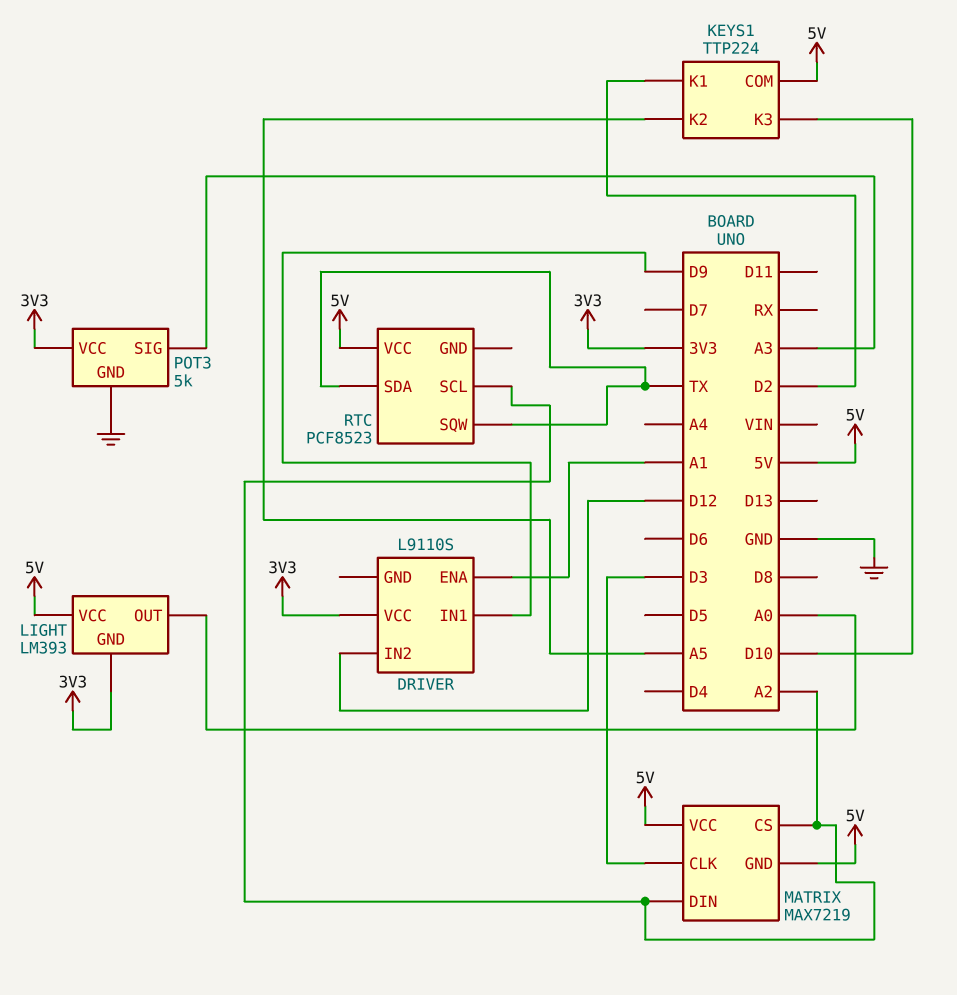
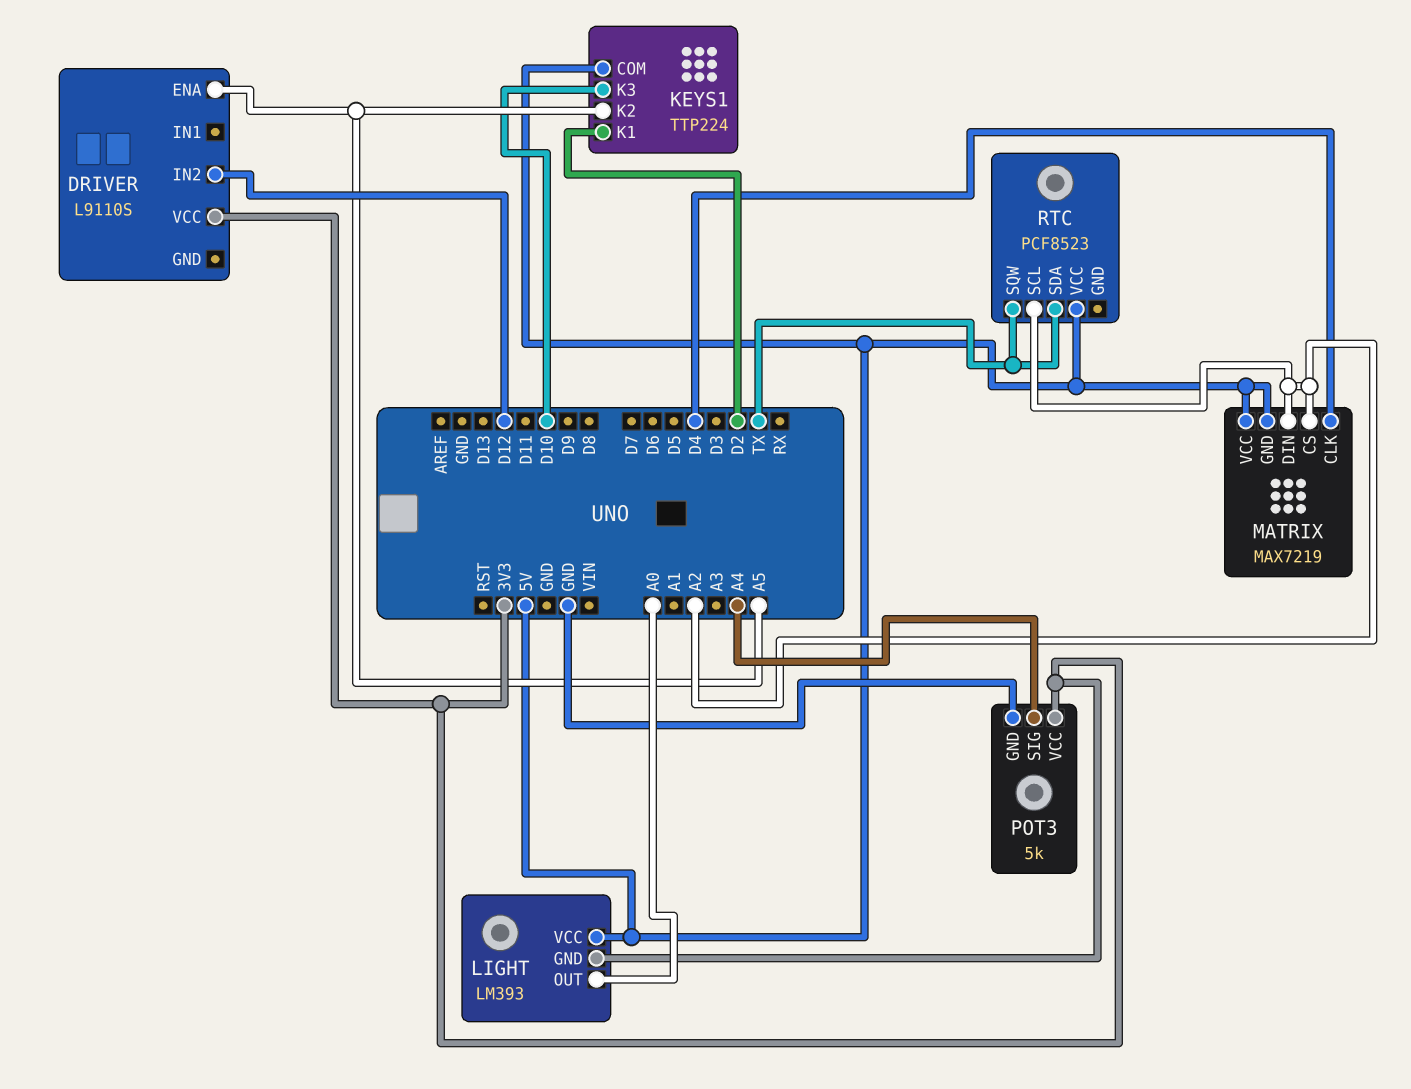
DRIVER pin ENA: A1 -> A5
DRIVER pin IN1: D9 -> none
MATRIX pin CLK: D3 -> D4
POT3 pin SIG: A3 -> A4

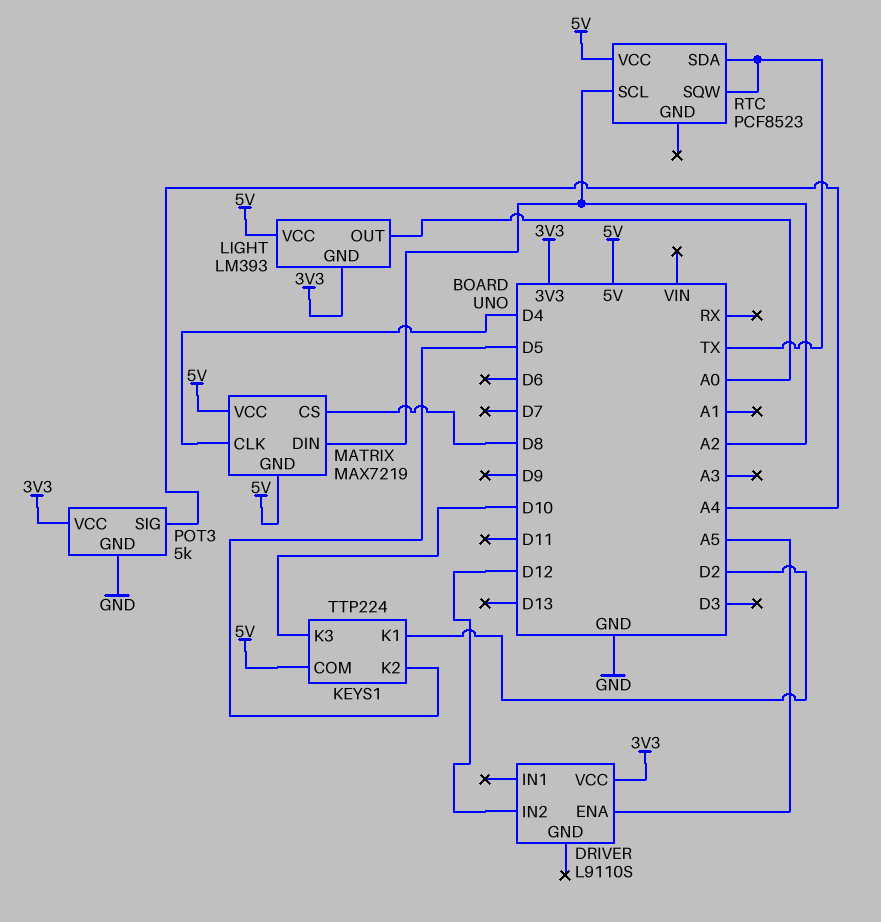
KEYS1 pin K2: A5 -> D5
MATRIX pin CS: A2 -> D8

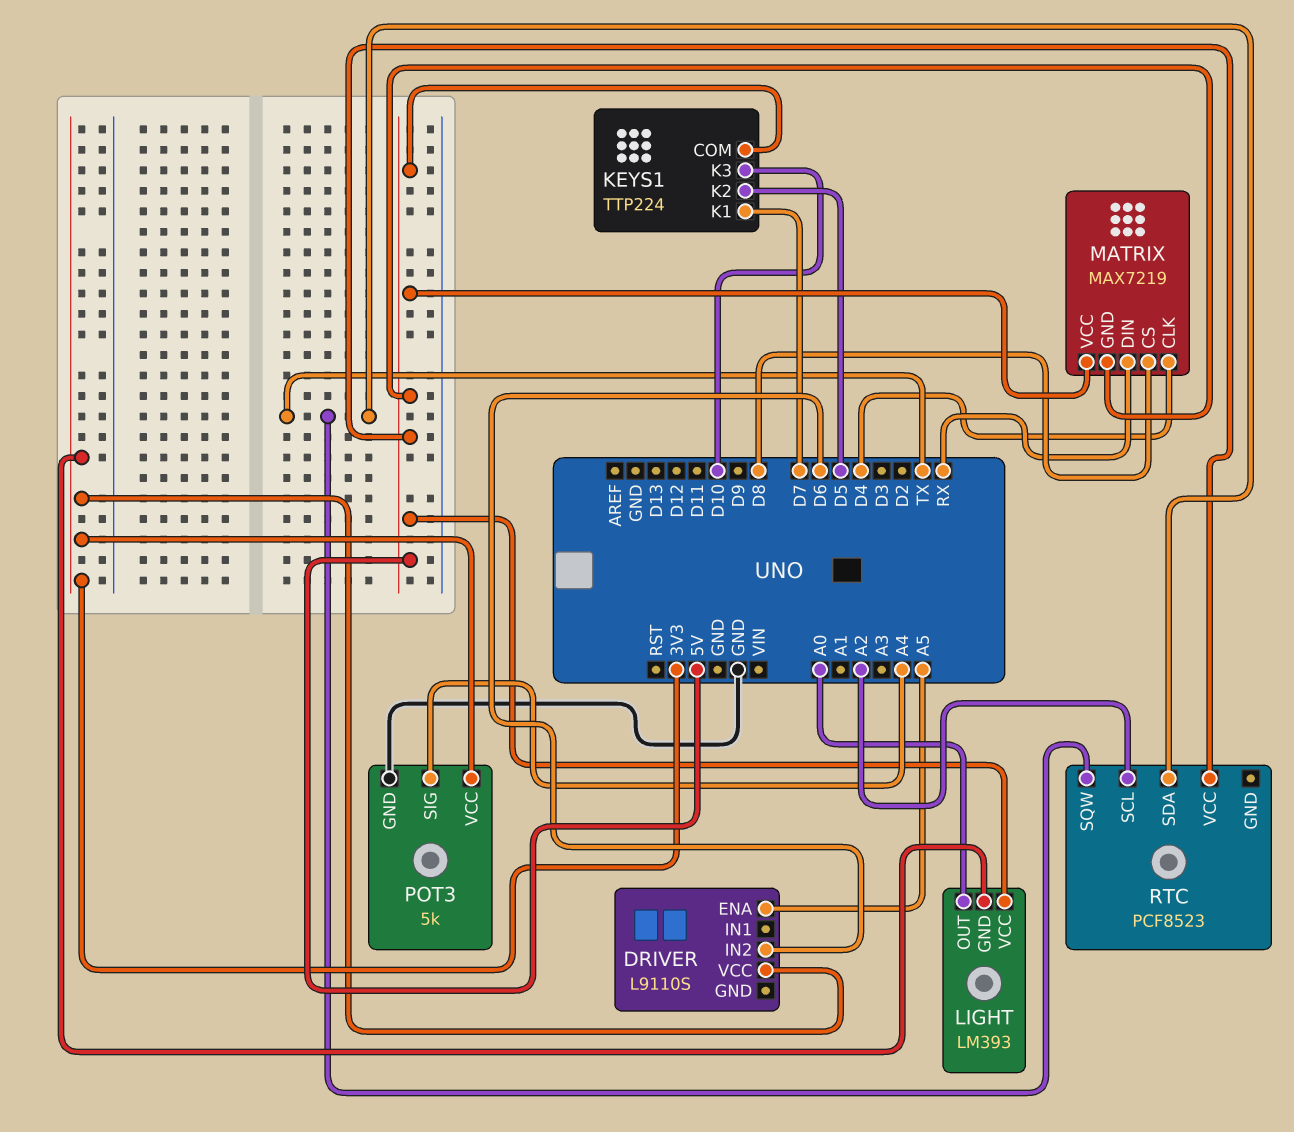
DRIVER pin IN2: D12 -> D6
KEYS1 pin K1: D2 -> D7
MATRIX pin DIN: A2 -> RX

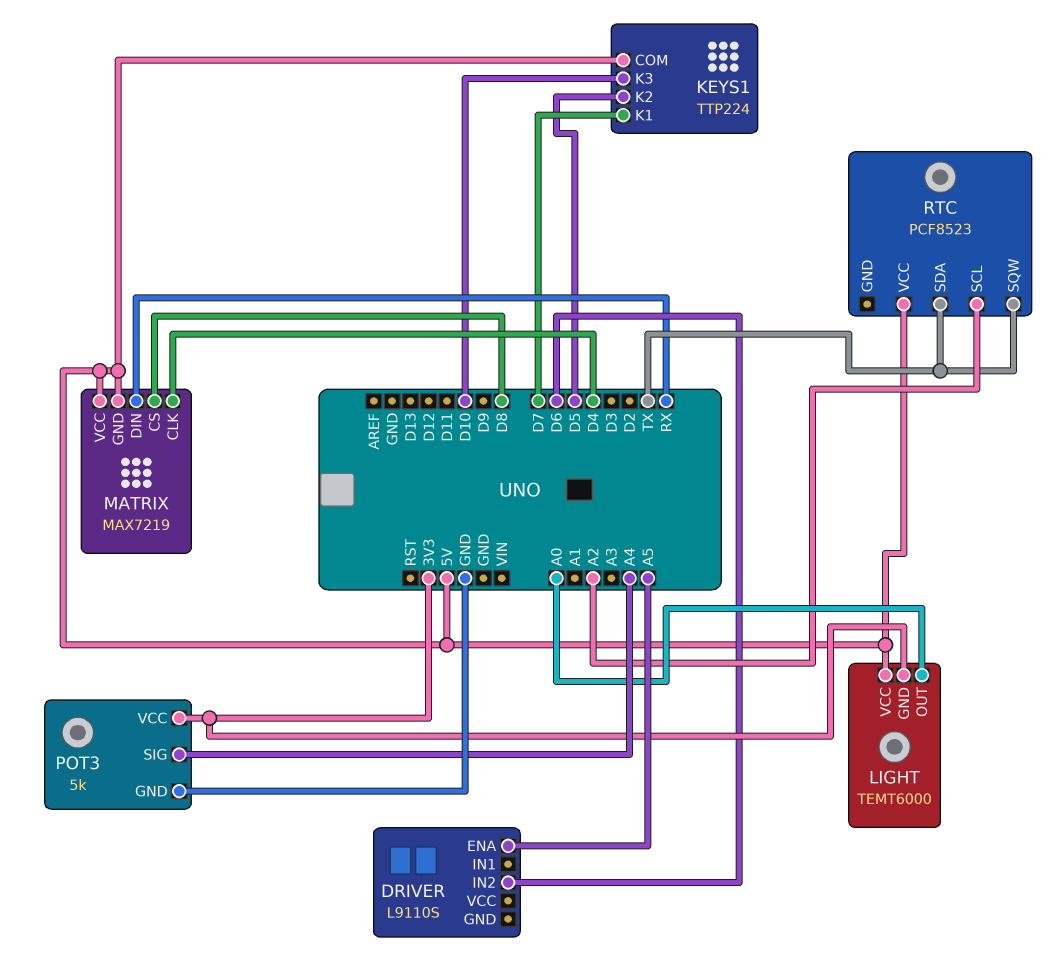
DRIVER pin VCC: 3V3 -> none
LIGHT: LM393 -> TEMT6000

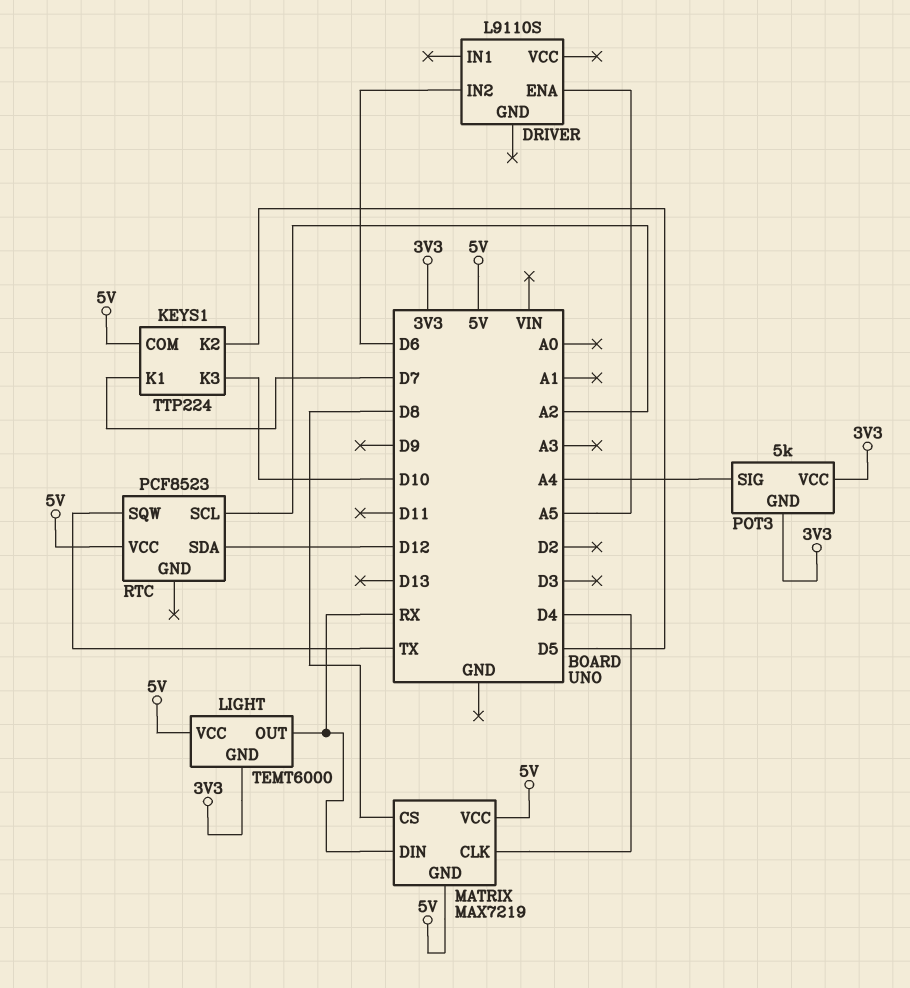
LIGHT pin OUT: A0 -> RX
POT3 pin GND: GND -> 3V3
RTC pin SDA: TX -> D12

